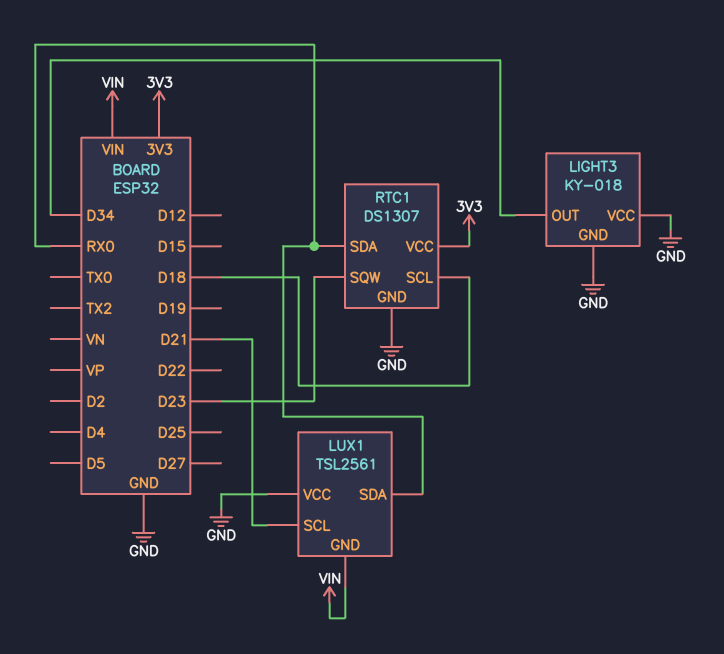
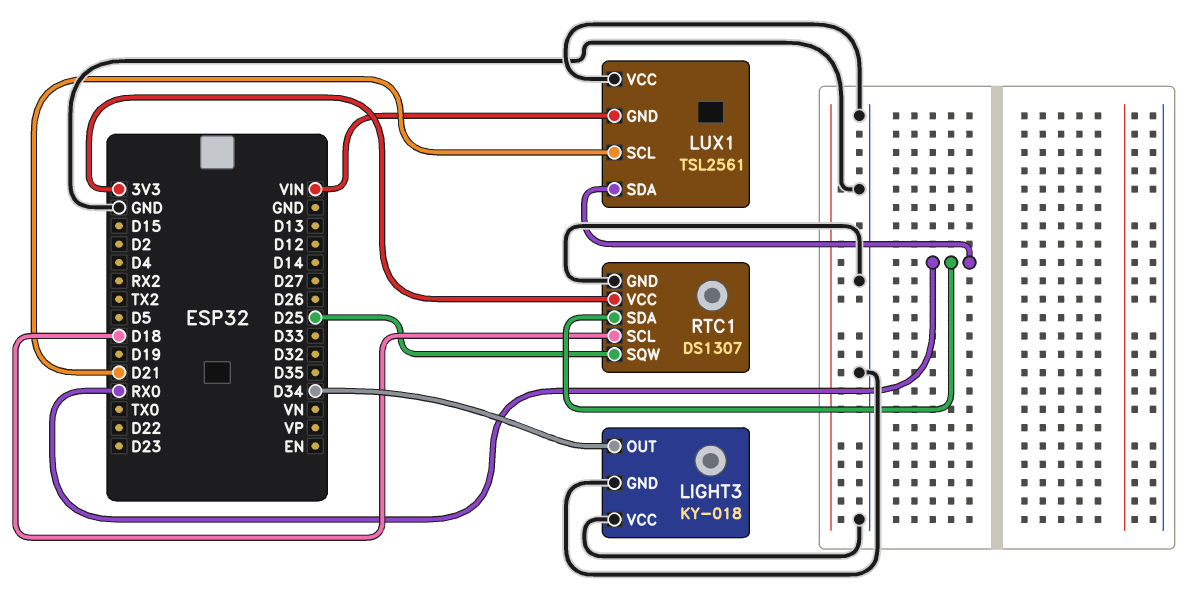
RTC1 pin SQW: D23 -> D25

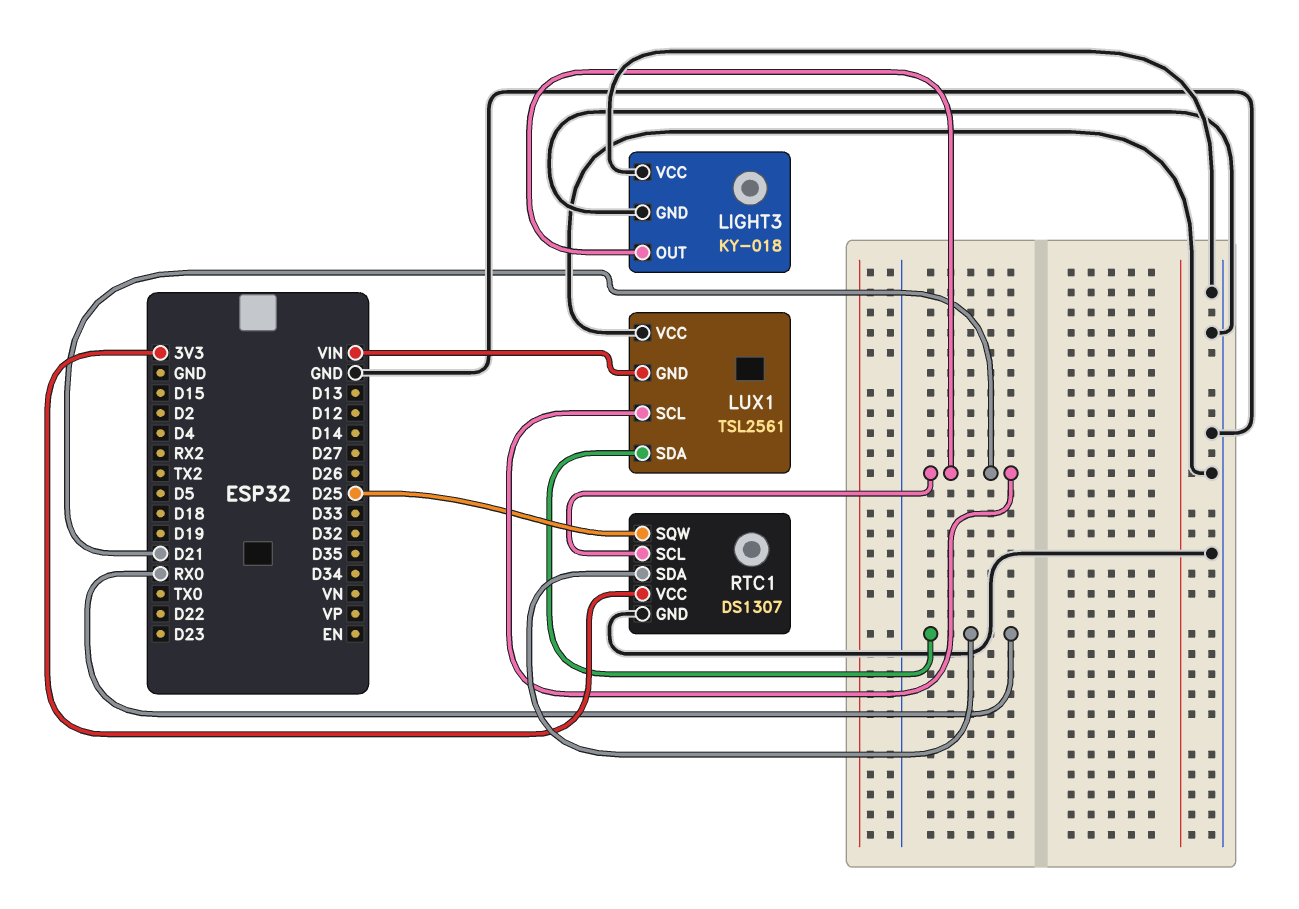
LIGHT3 pin OUT: D34 -> D21
RTC1 pin SCL: D18 -> D21

